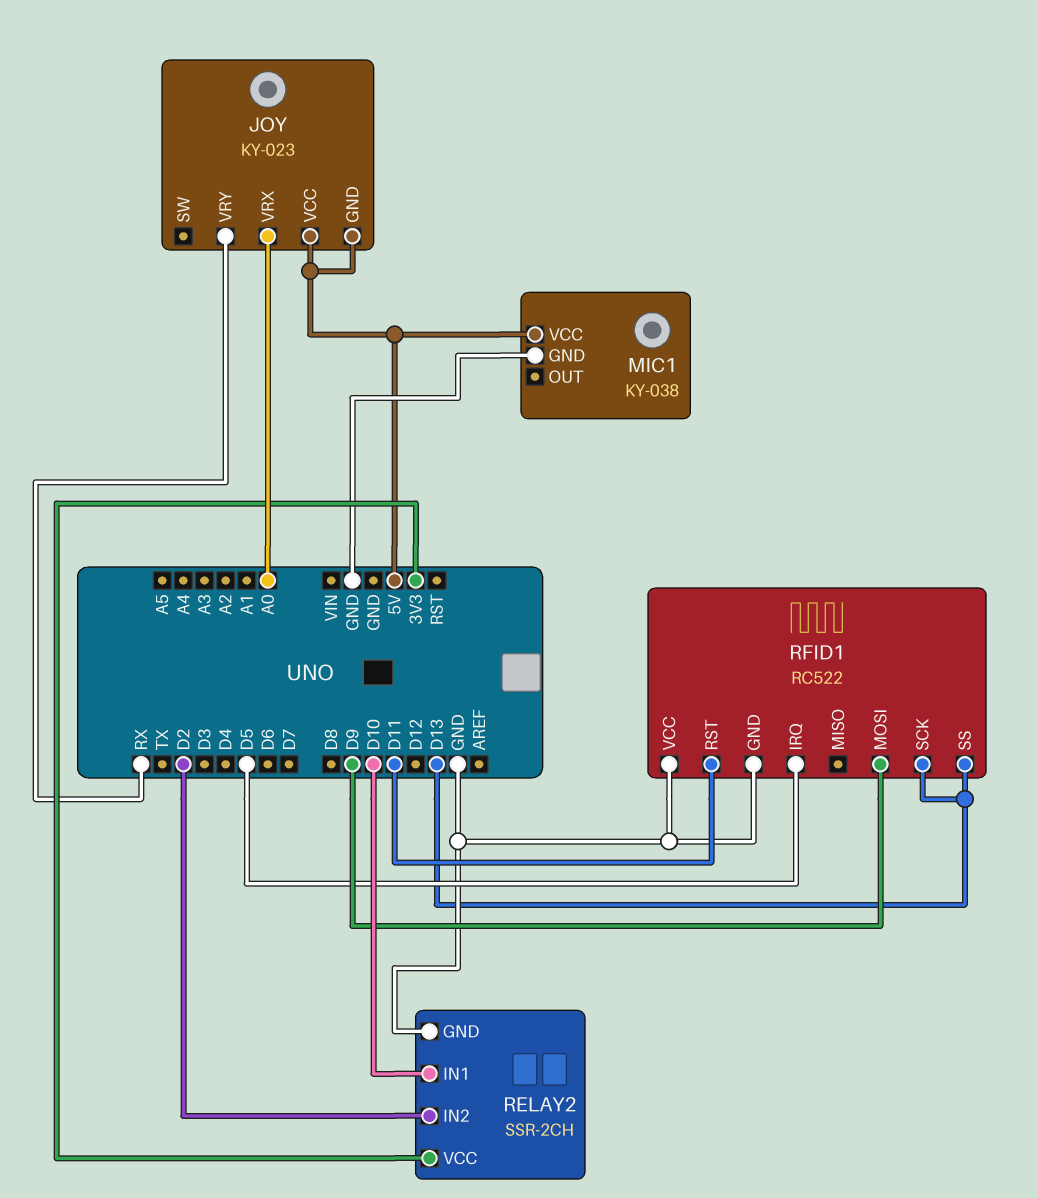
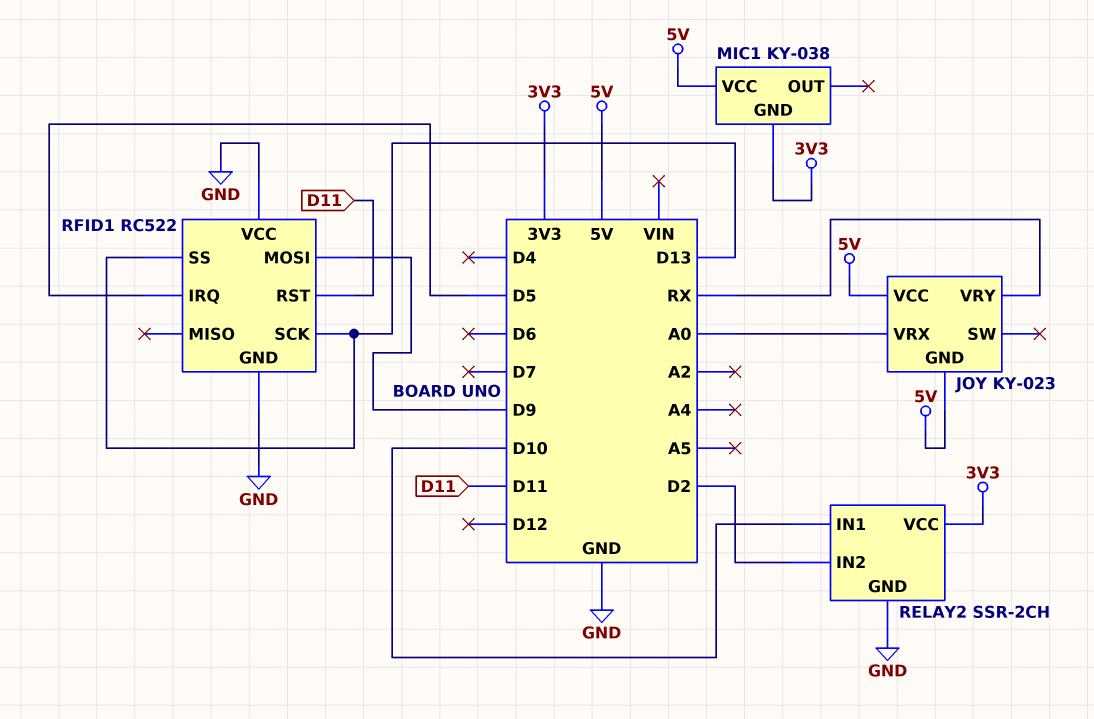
MIC1 pin GND: GND -> 3V3

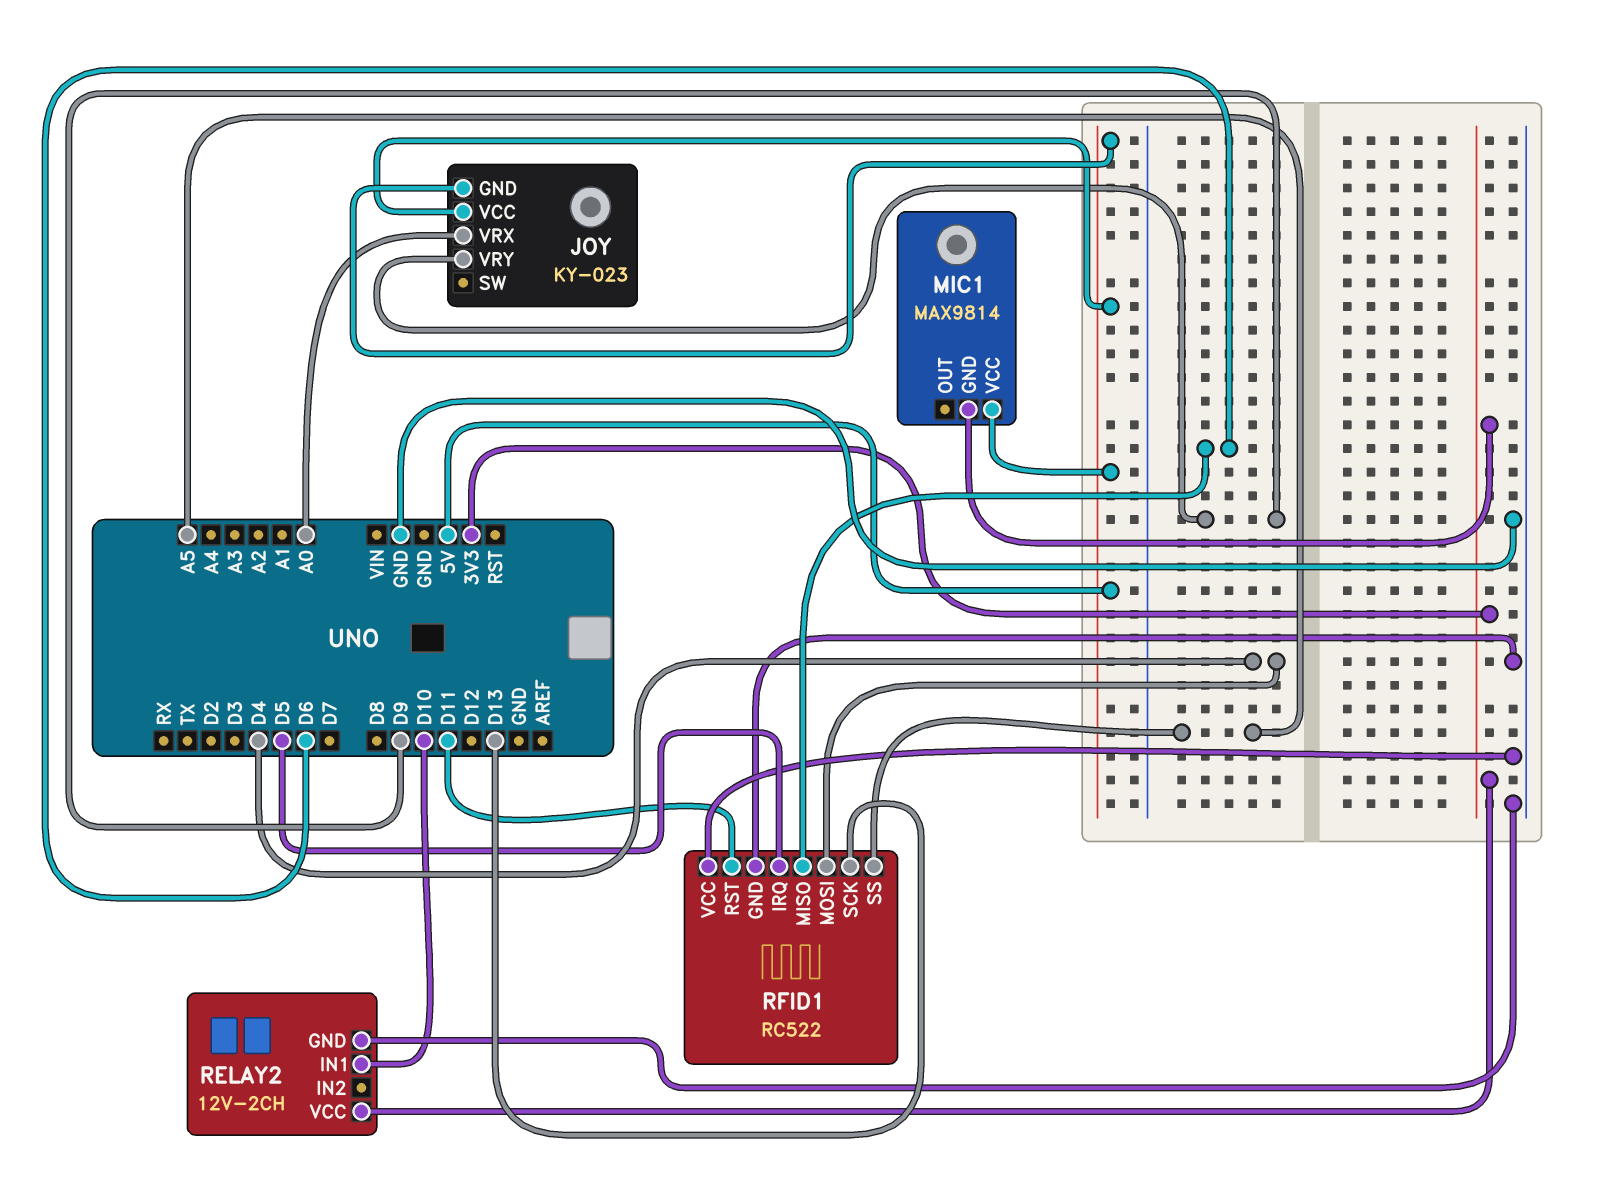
JOY pin VRY: RX -> D9
MIC1: KY-038 -> MAX9814
RELAY2: SSR-2CH -> 12V-2CH
RELAY2 pin IN2: D2 -> none
RFID1 pin MISO: none -> D6
RFID1 pin MOSI: D9 -> D4
RFID1 pin SS: D13 -> A5

